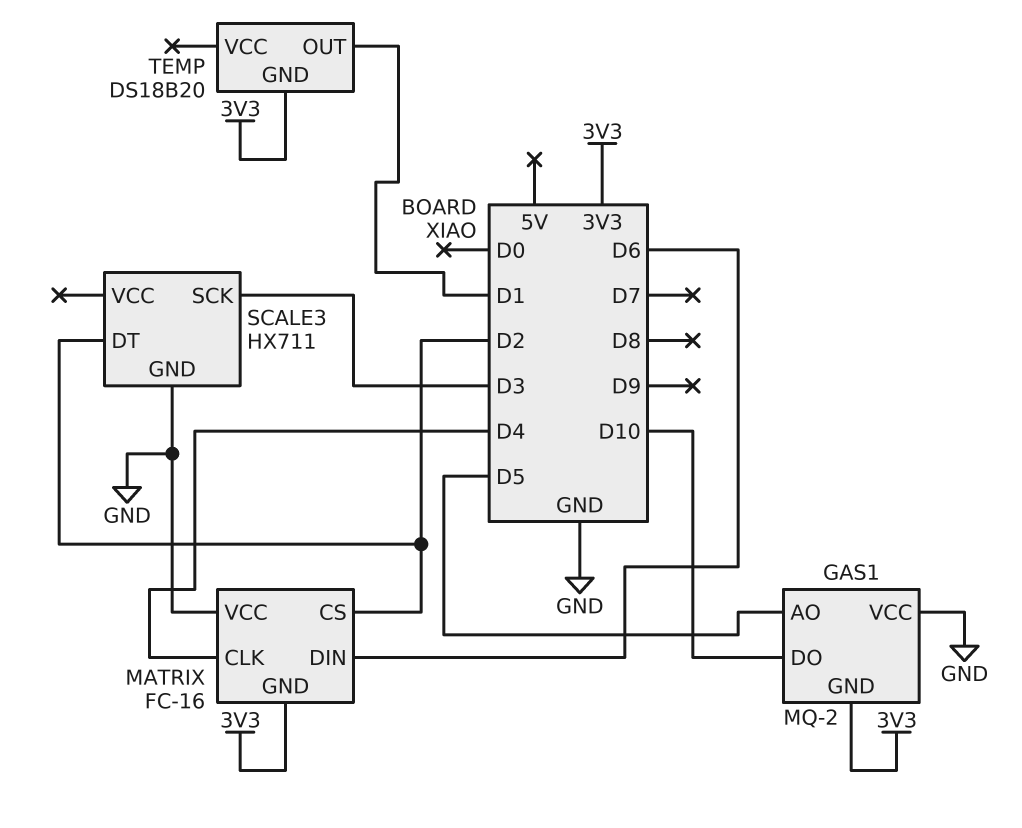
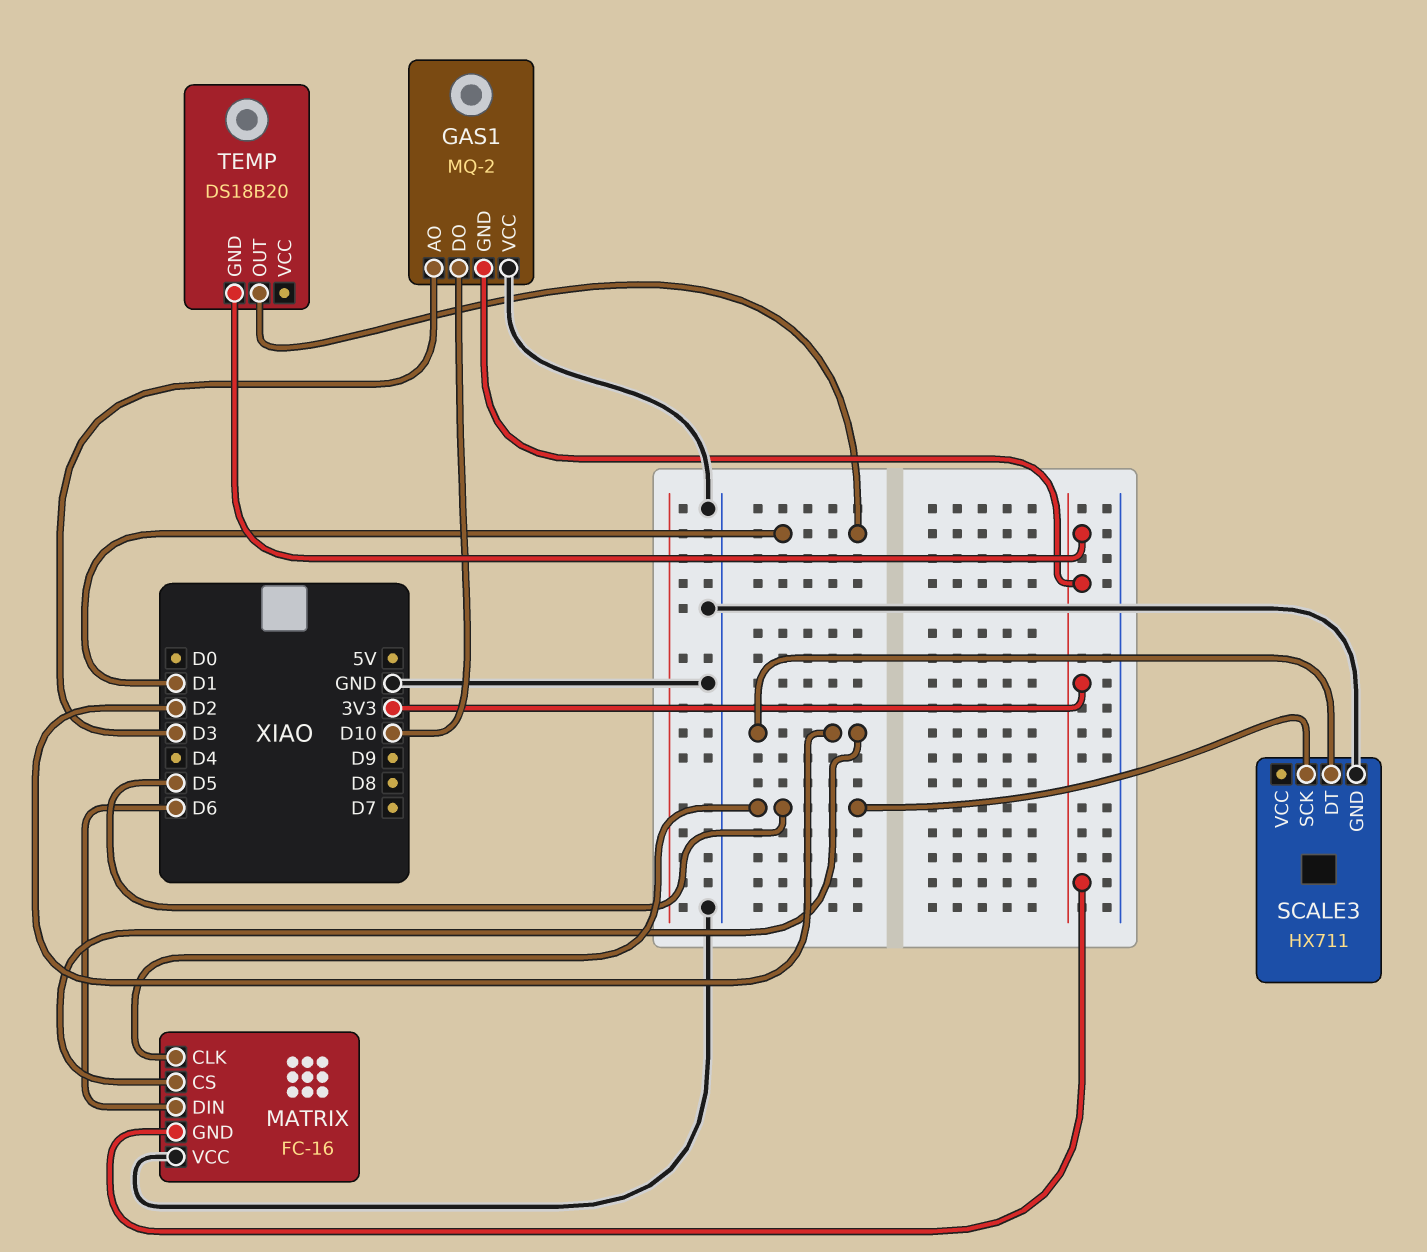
GAS1 pin AO: D5 -> D3
MATRIX pin CLK: D4 -> D5
SCALE3 pin SCK: D3 -> D5

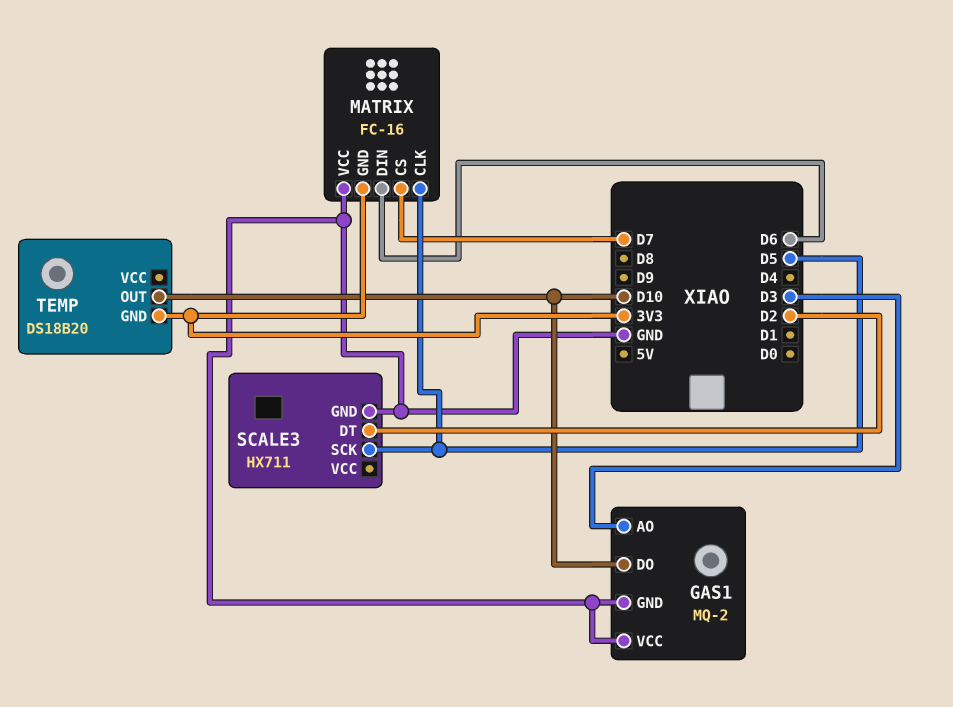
GAS1 pin GND: 3V3 -> GND
MATRIX pin CS: D2 -> D7
TEMP pin OUT: D1 -> D10

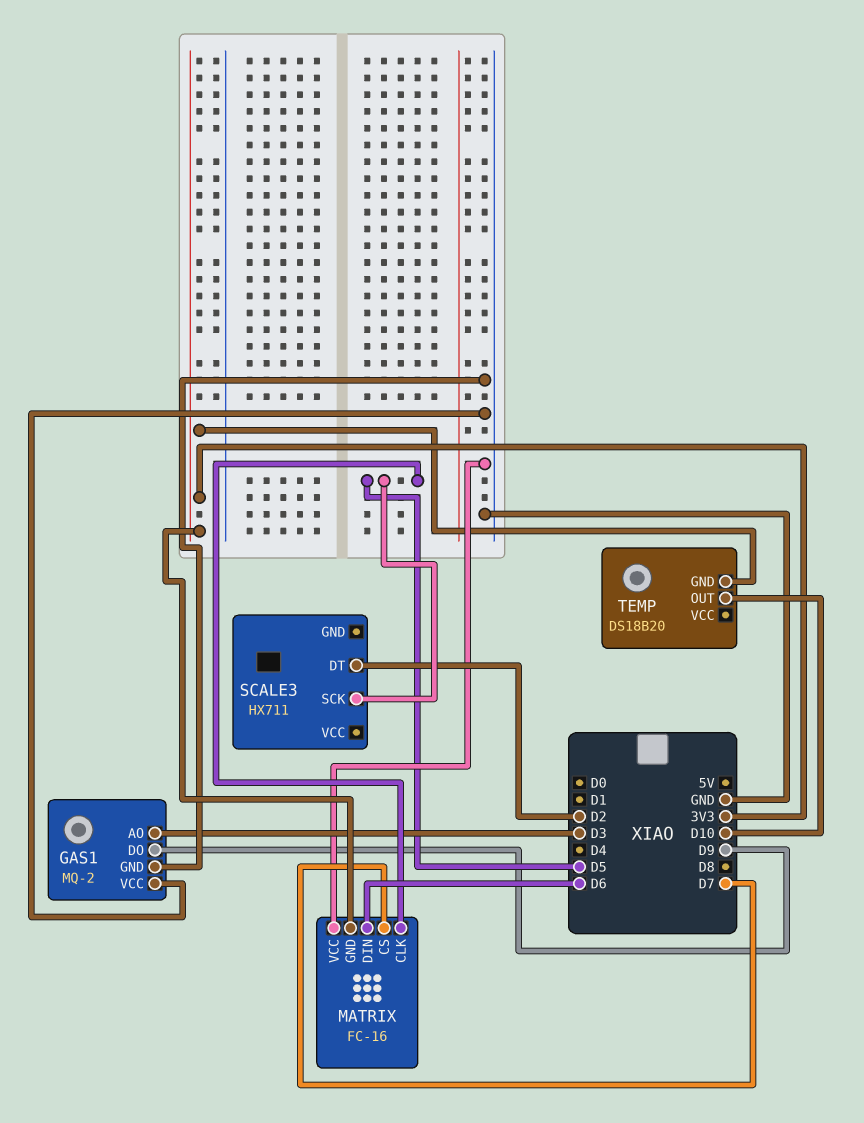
GAS1 pin DO: D10 -> D9
SCALE3 pin GND: GND -> none

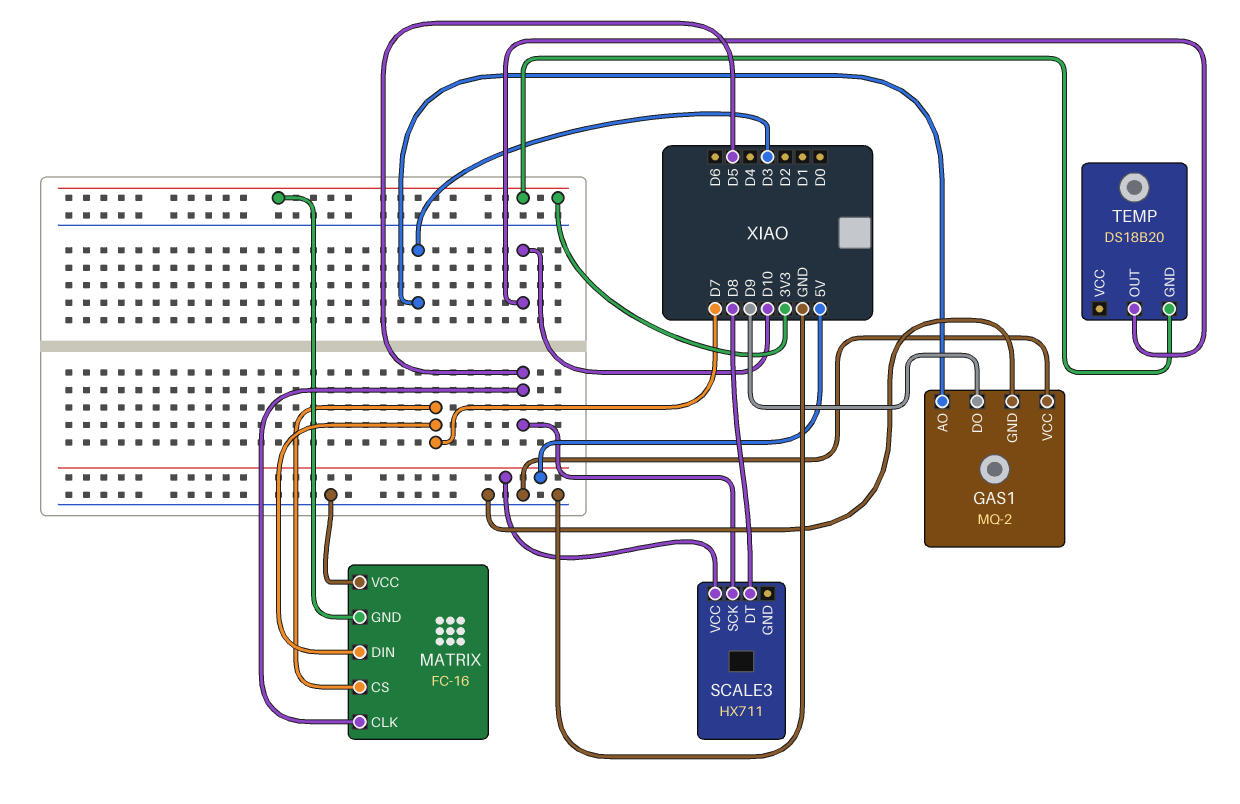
MATRIX pin DIN: D6 -> D7
SCALE3 pin DT: D2 -> D8
SCALE3 pin VCC: none -> 5V

